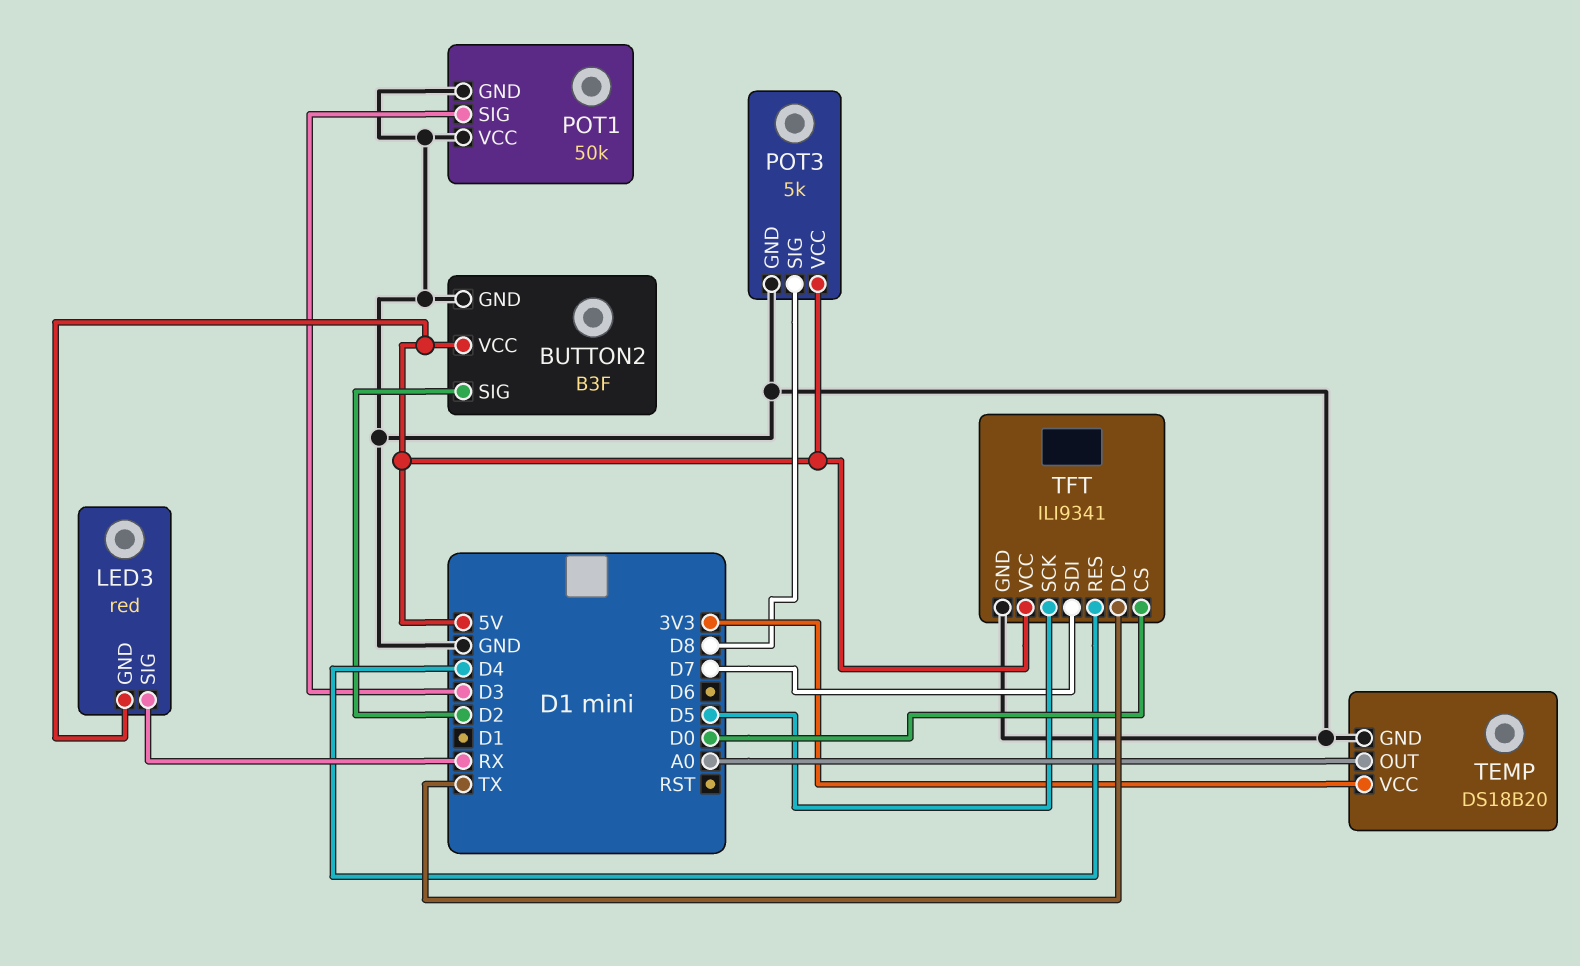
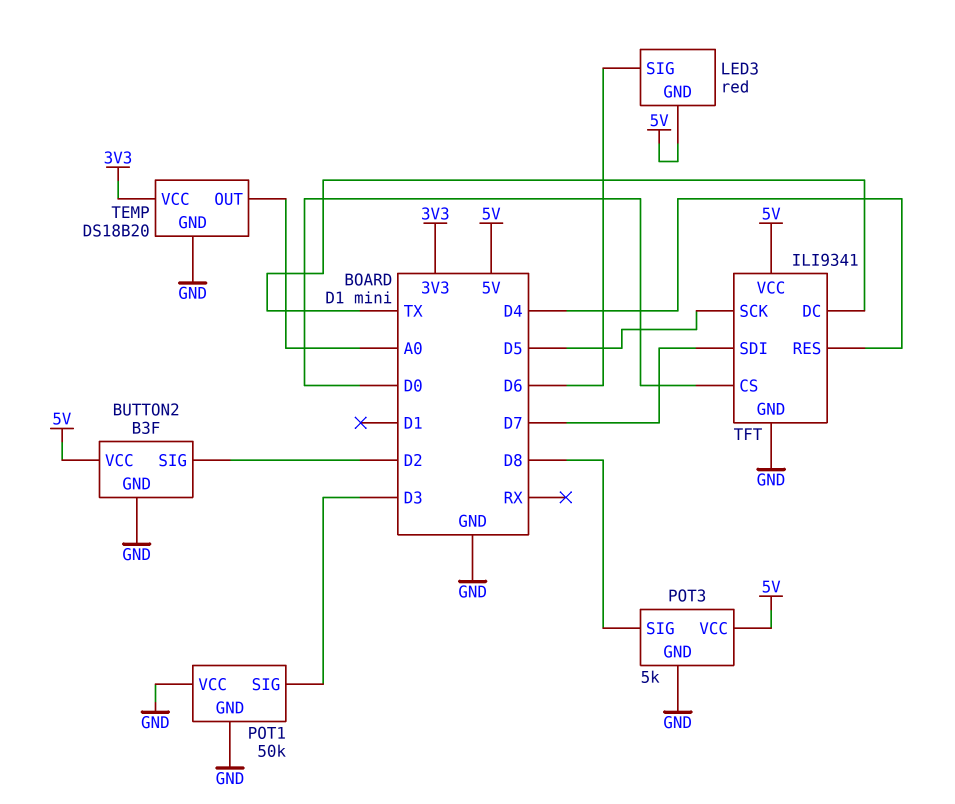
LED3 pin SIG: RX -> D6

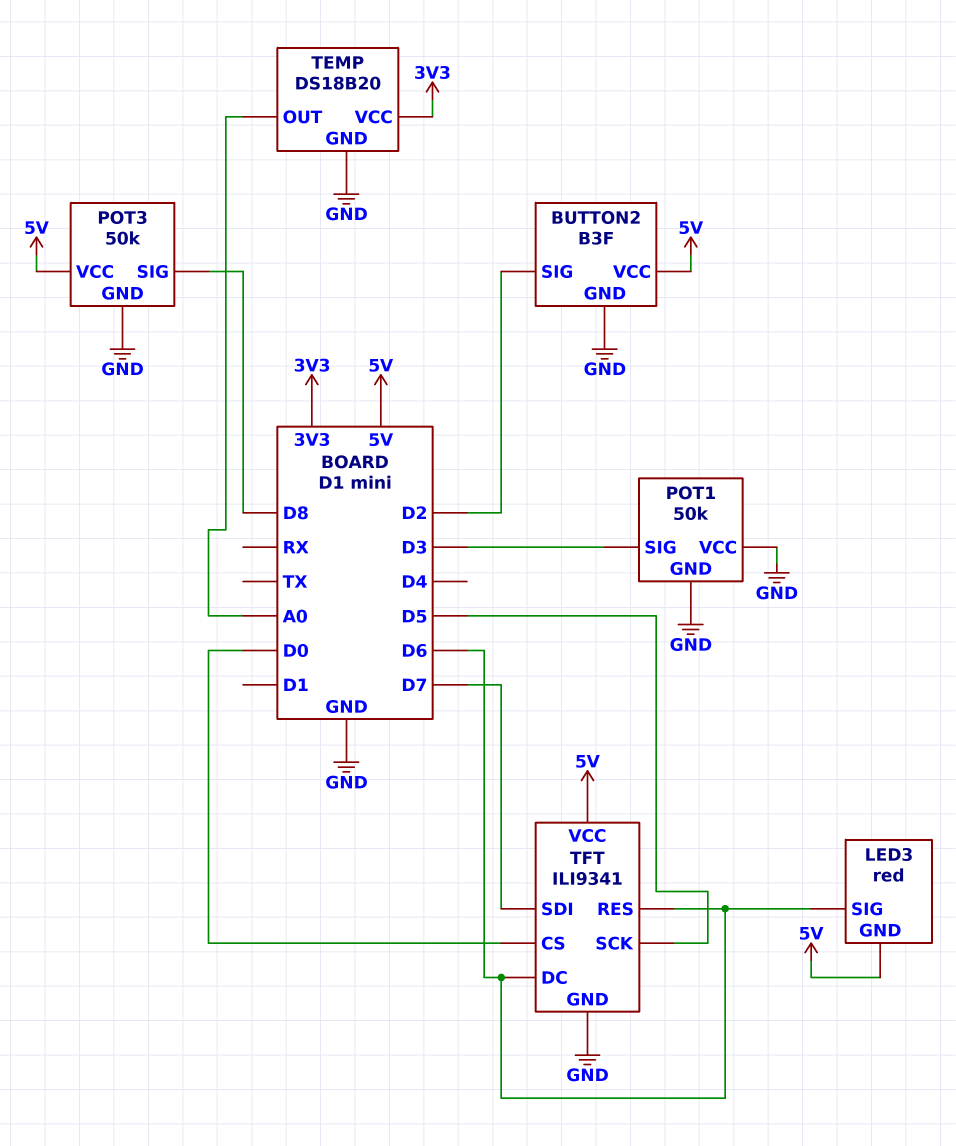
POT3: 5k -> 50k
TFT pin DC: TX -> D6
TFT pin RES: D4 -> D6

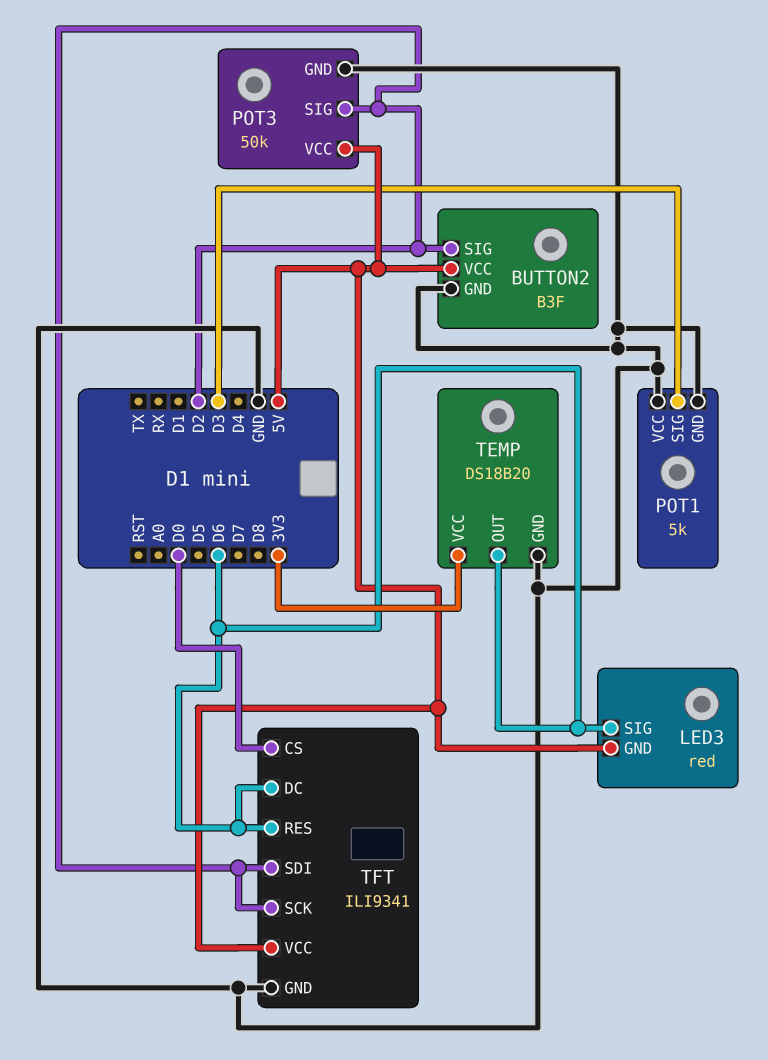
POT1: 50k -> 5k
POT3 pin SIG: D8 -> D2
TEMP pin OUT: A0 -> D6
TFT pin SCK: D5 -> D2
TFT pin SDI: D7 -> D2

